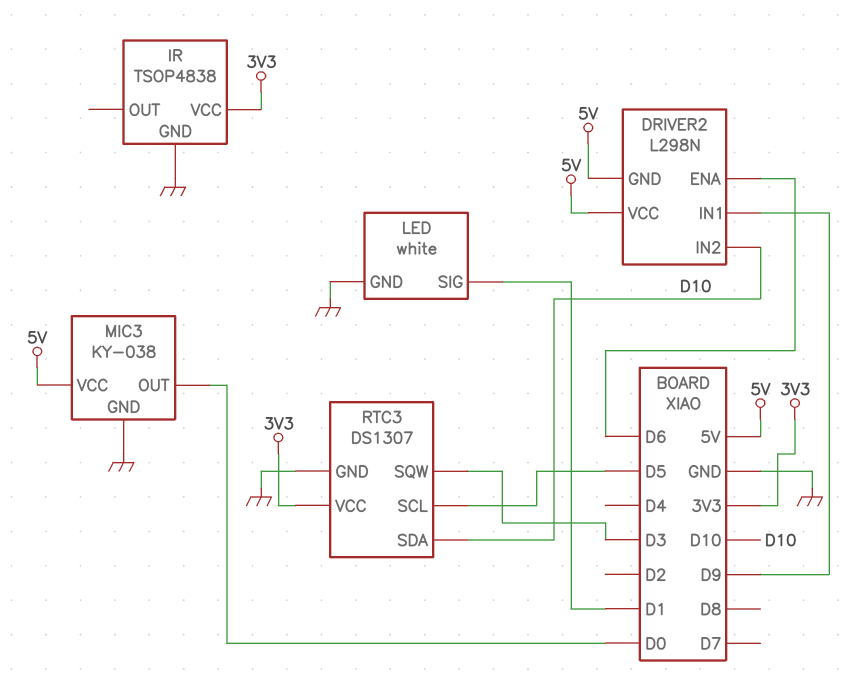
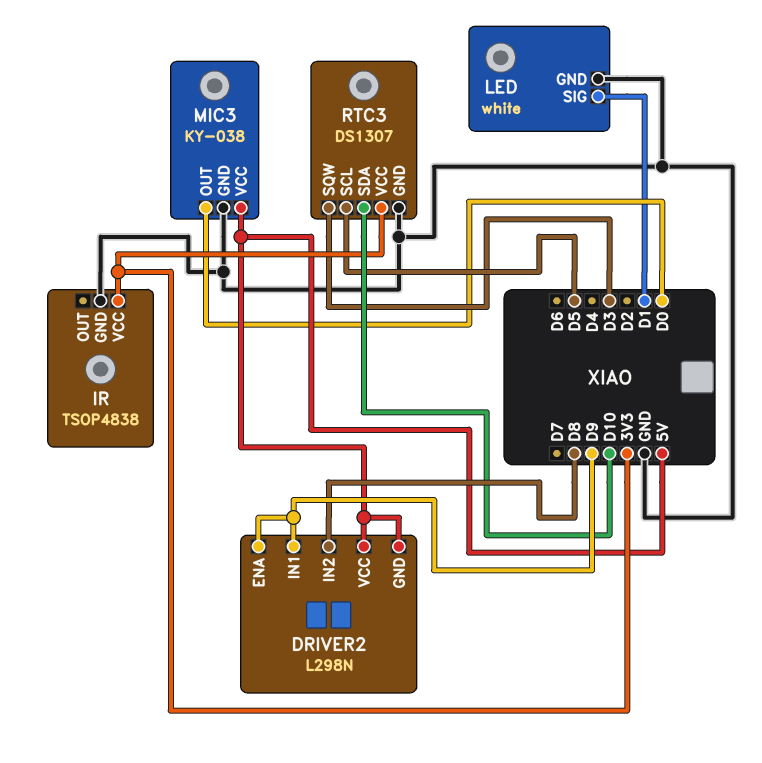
DRIVER2 pin ENA: D6 -> D9
DRIVER2 pin IN2: D10 -> D8

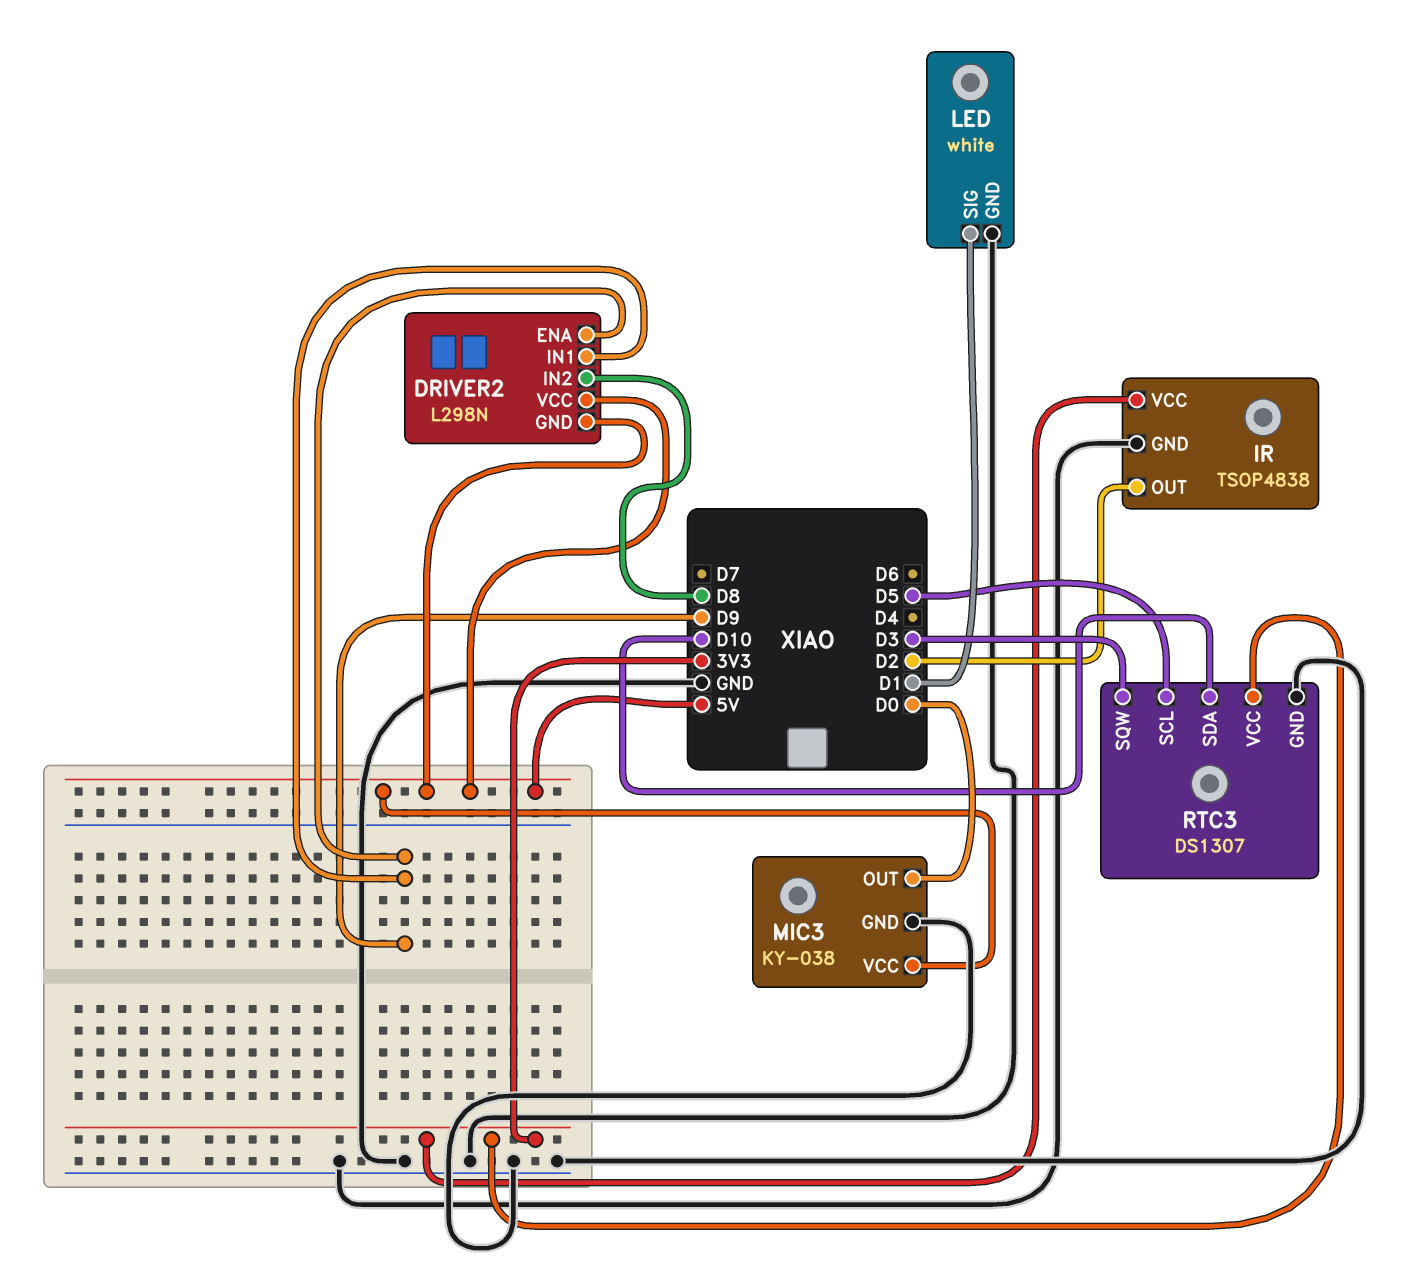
IR pin OUT: none -> D2

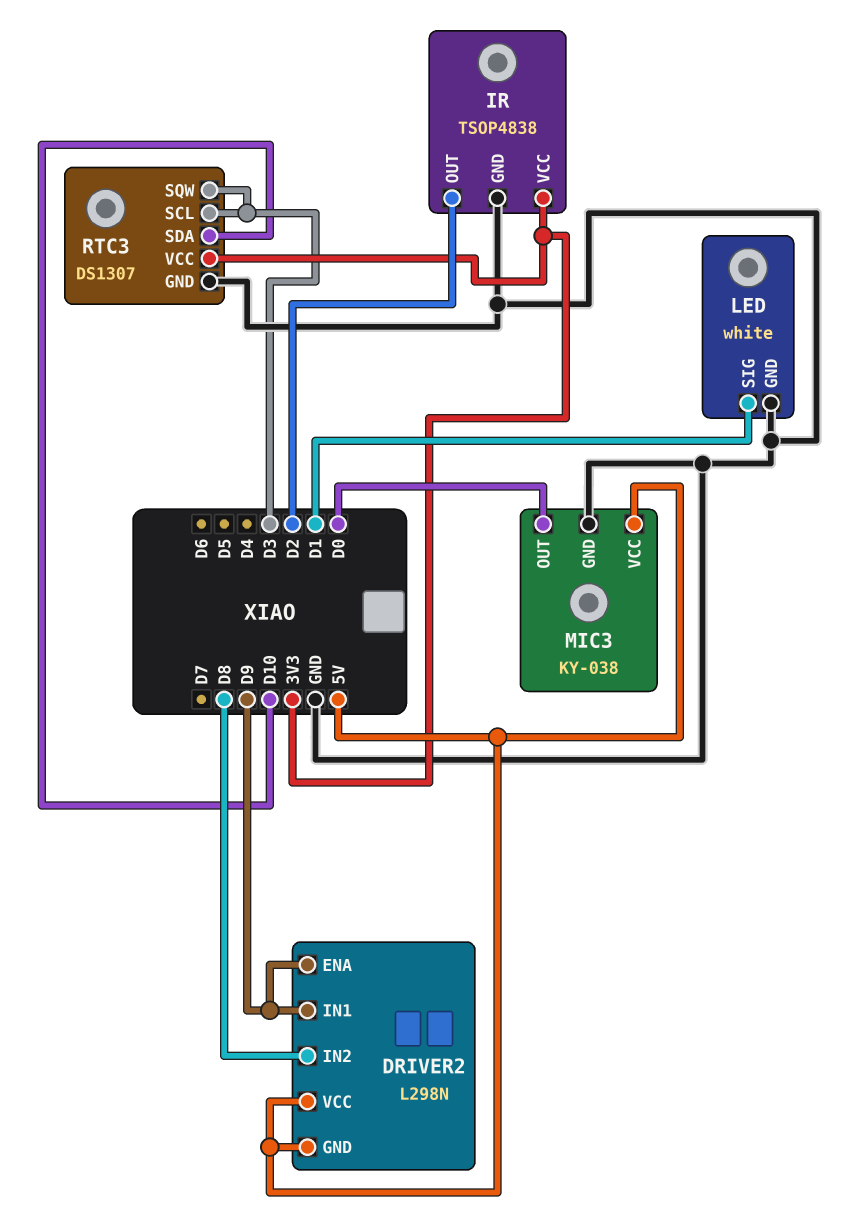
RTC3 pin SCL: D5 -> D3

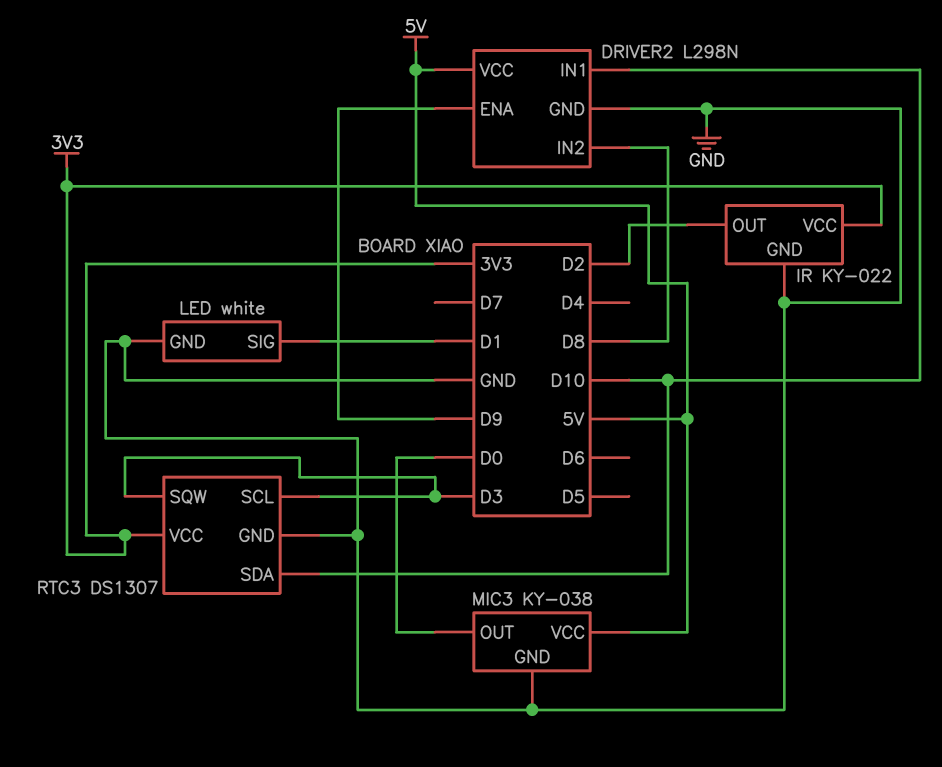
DRIVER2 pin GND: 5V -> GND
DRIVER2 pin IN1: D9 -> D10
IR: TSOP4838 -> KY-022

